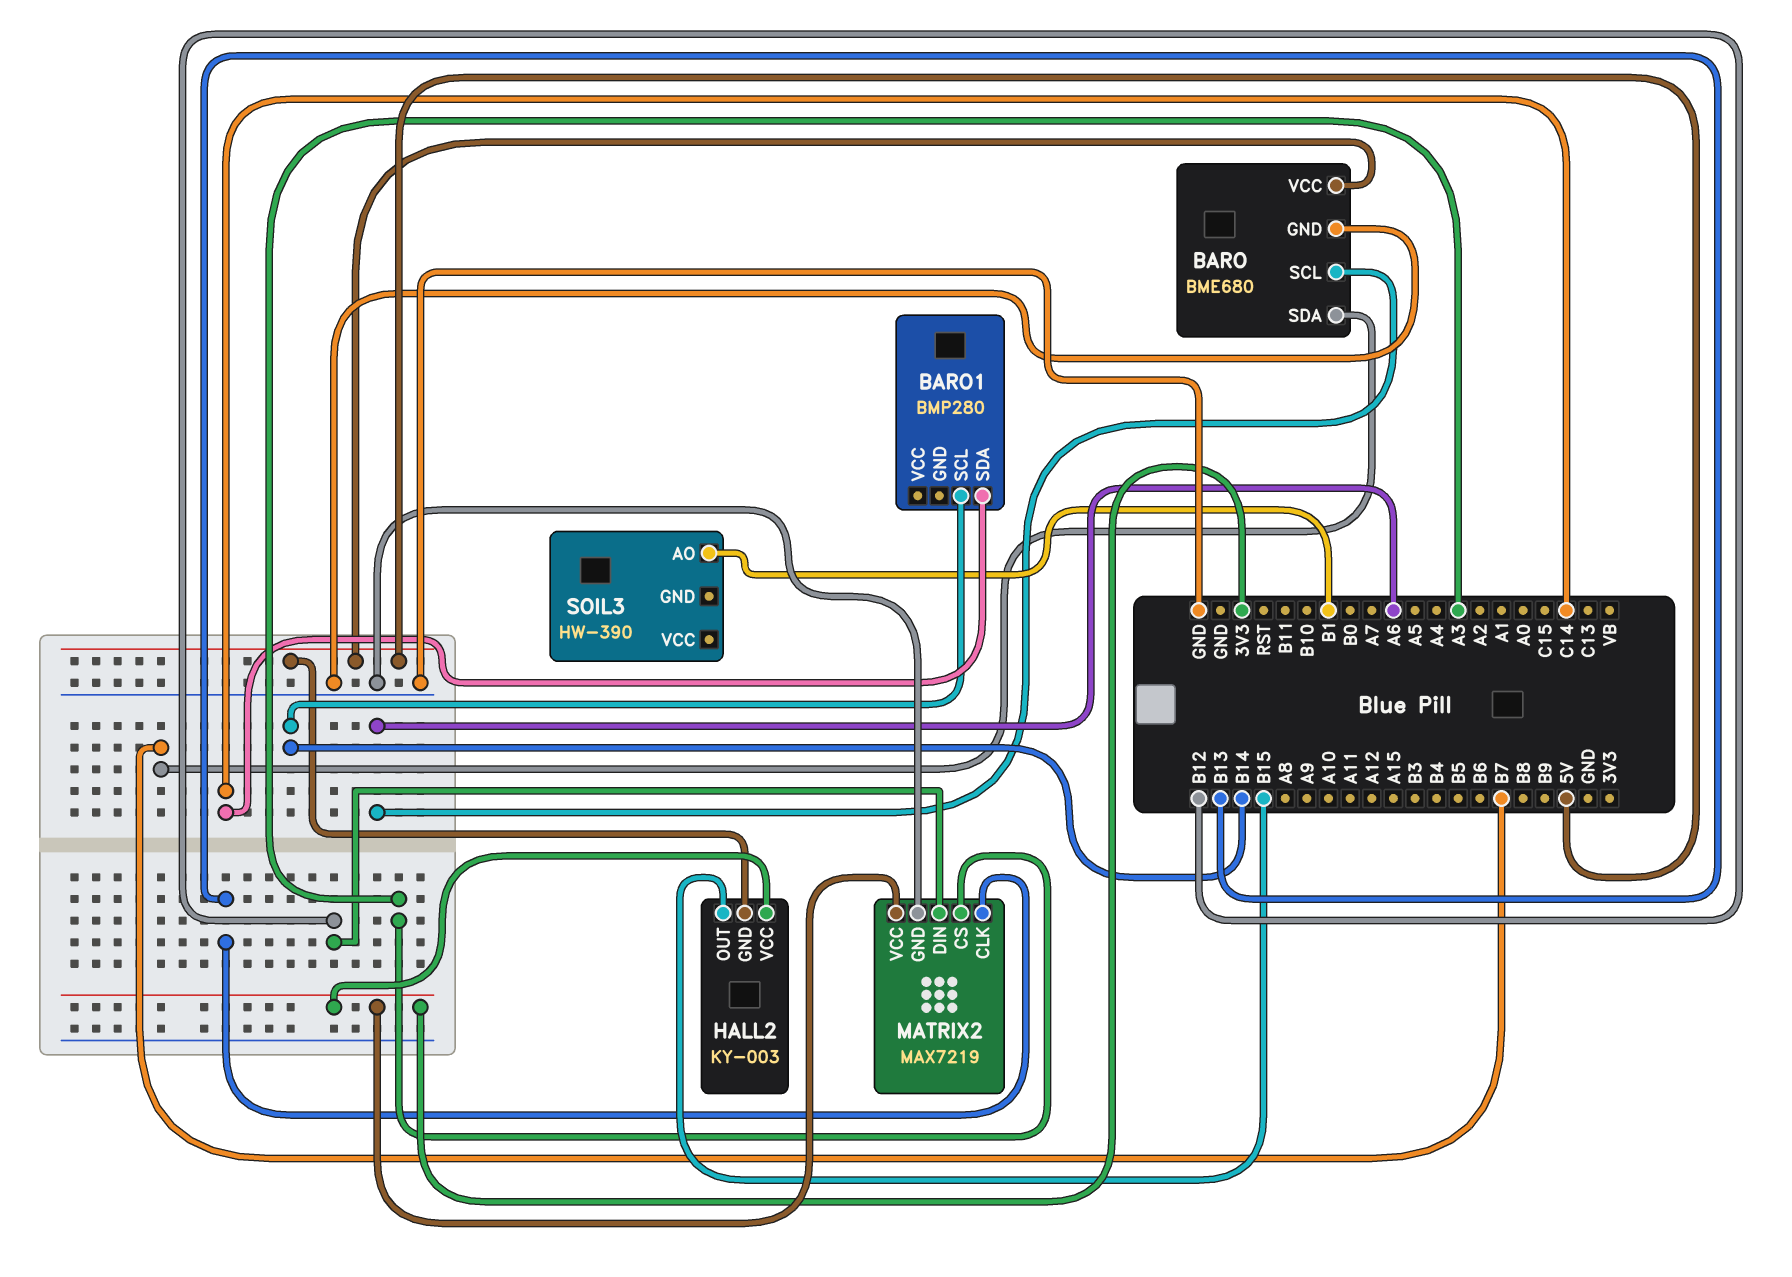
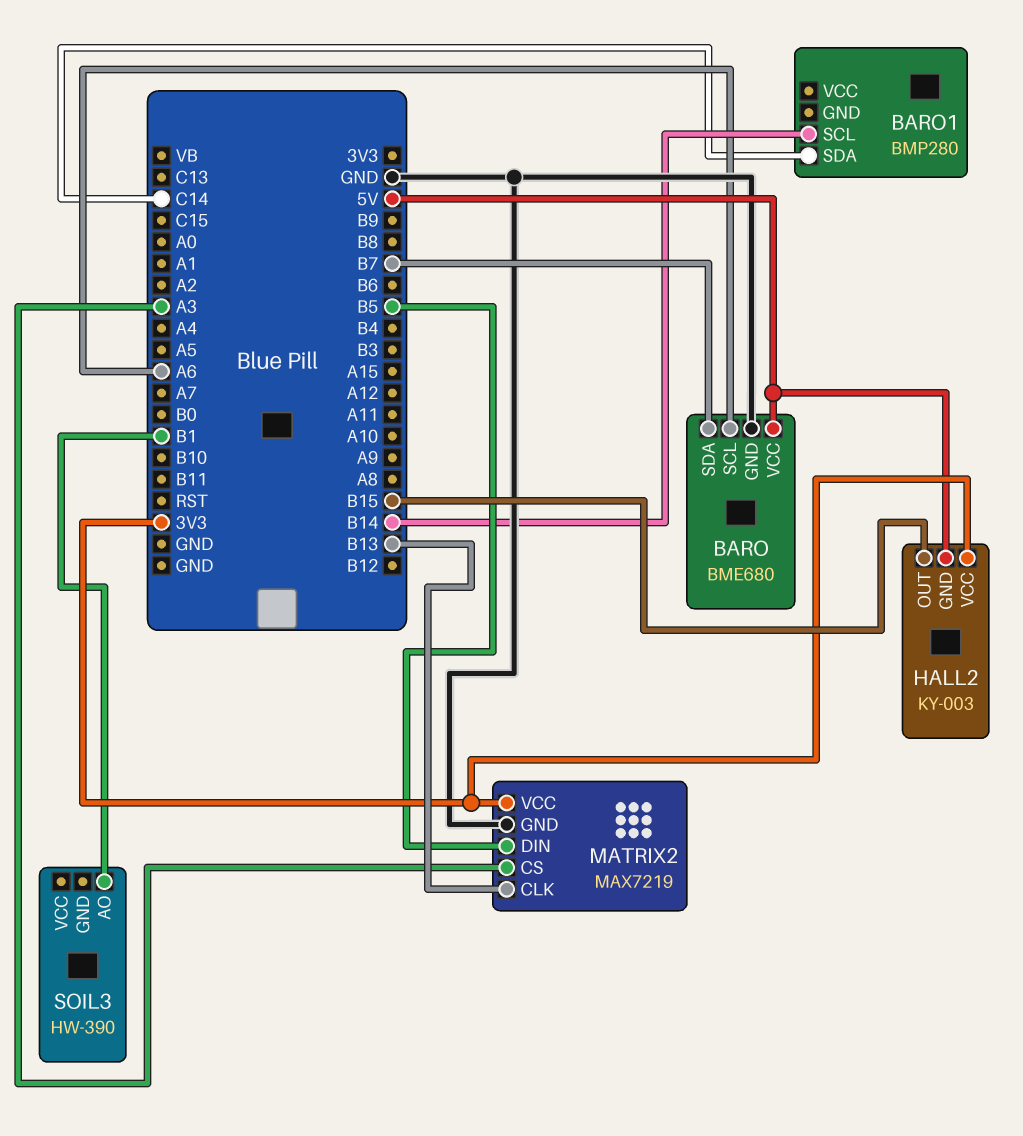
MATRIX2 pin DIN: B12 -> B5

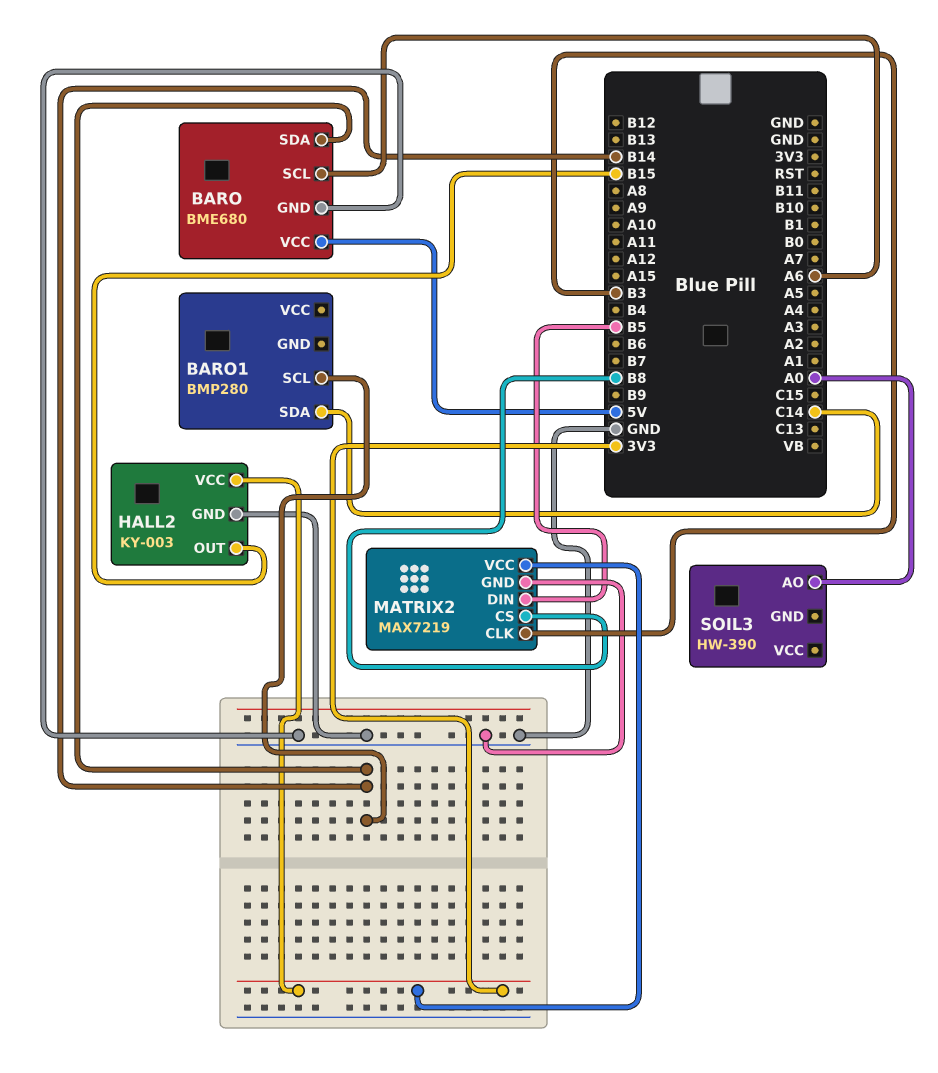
BARO pin SDA: B7 -> B14
HALL2 pin GND: 5V -> GND
MATRIX2 pin CLK: B13 -> B3
MATRIX2 pin CS: A3 -> B8
SOIL3 pin AO: B1 -> A0

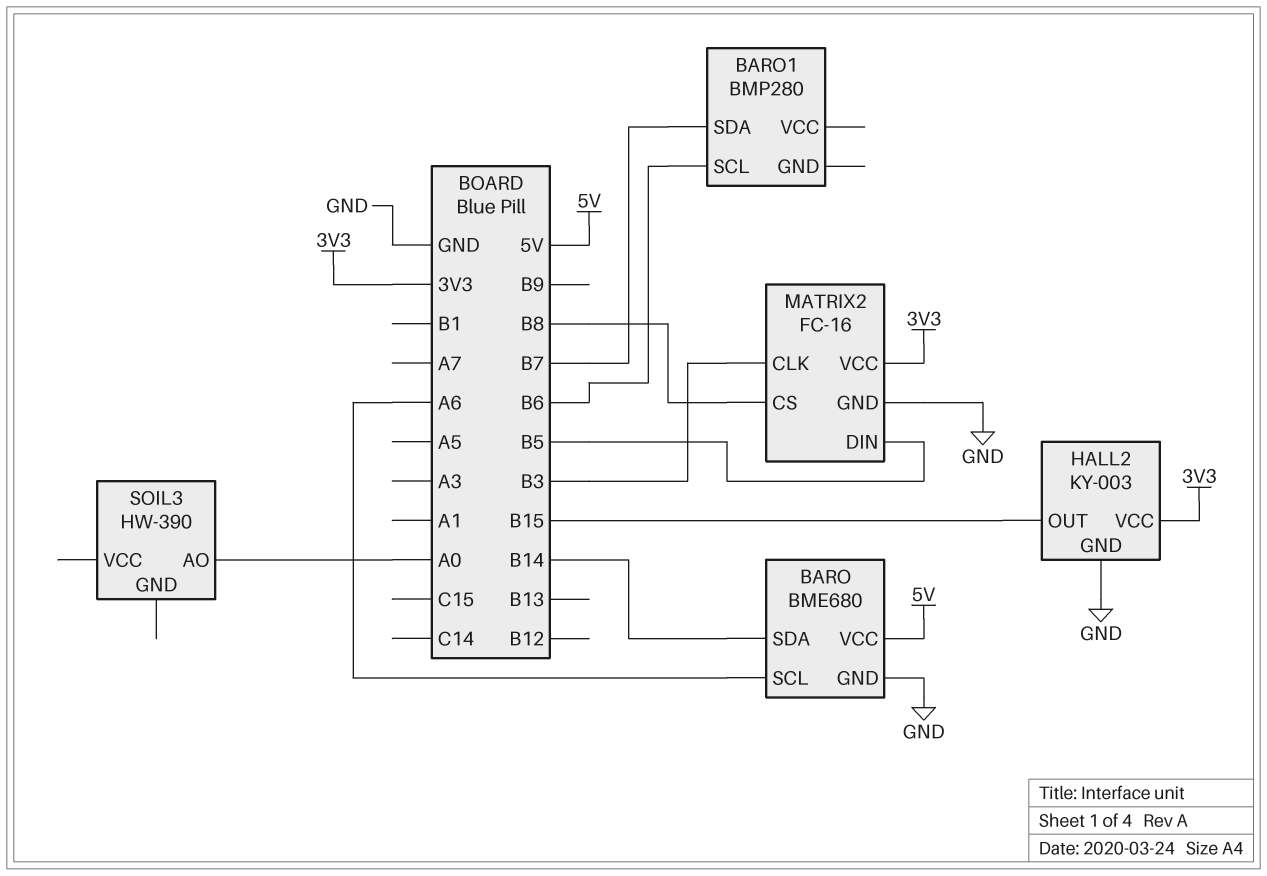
BARO1 pin SCL: B14 -> B6
BARO1 pin SDA: C14 -> B7
MATRIX2: MAX7219 -> FC-16

